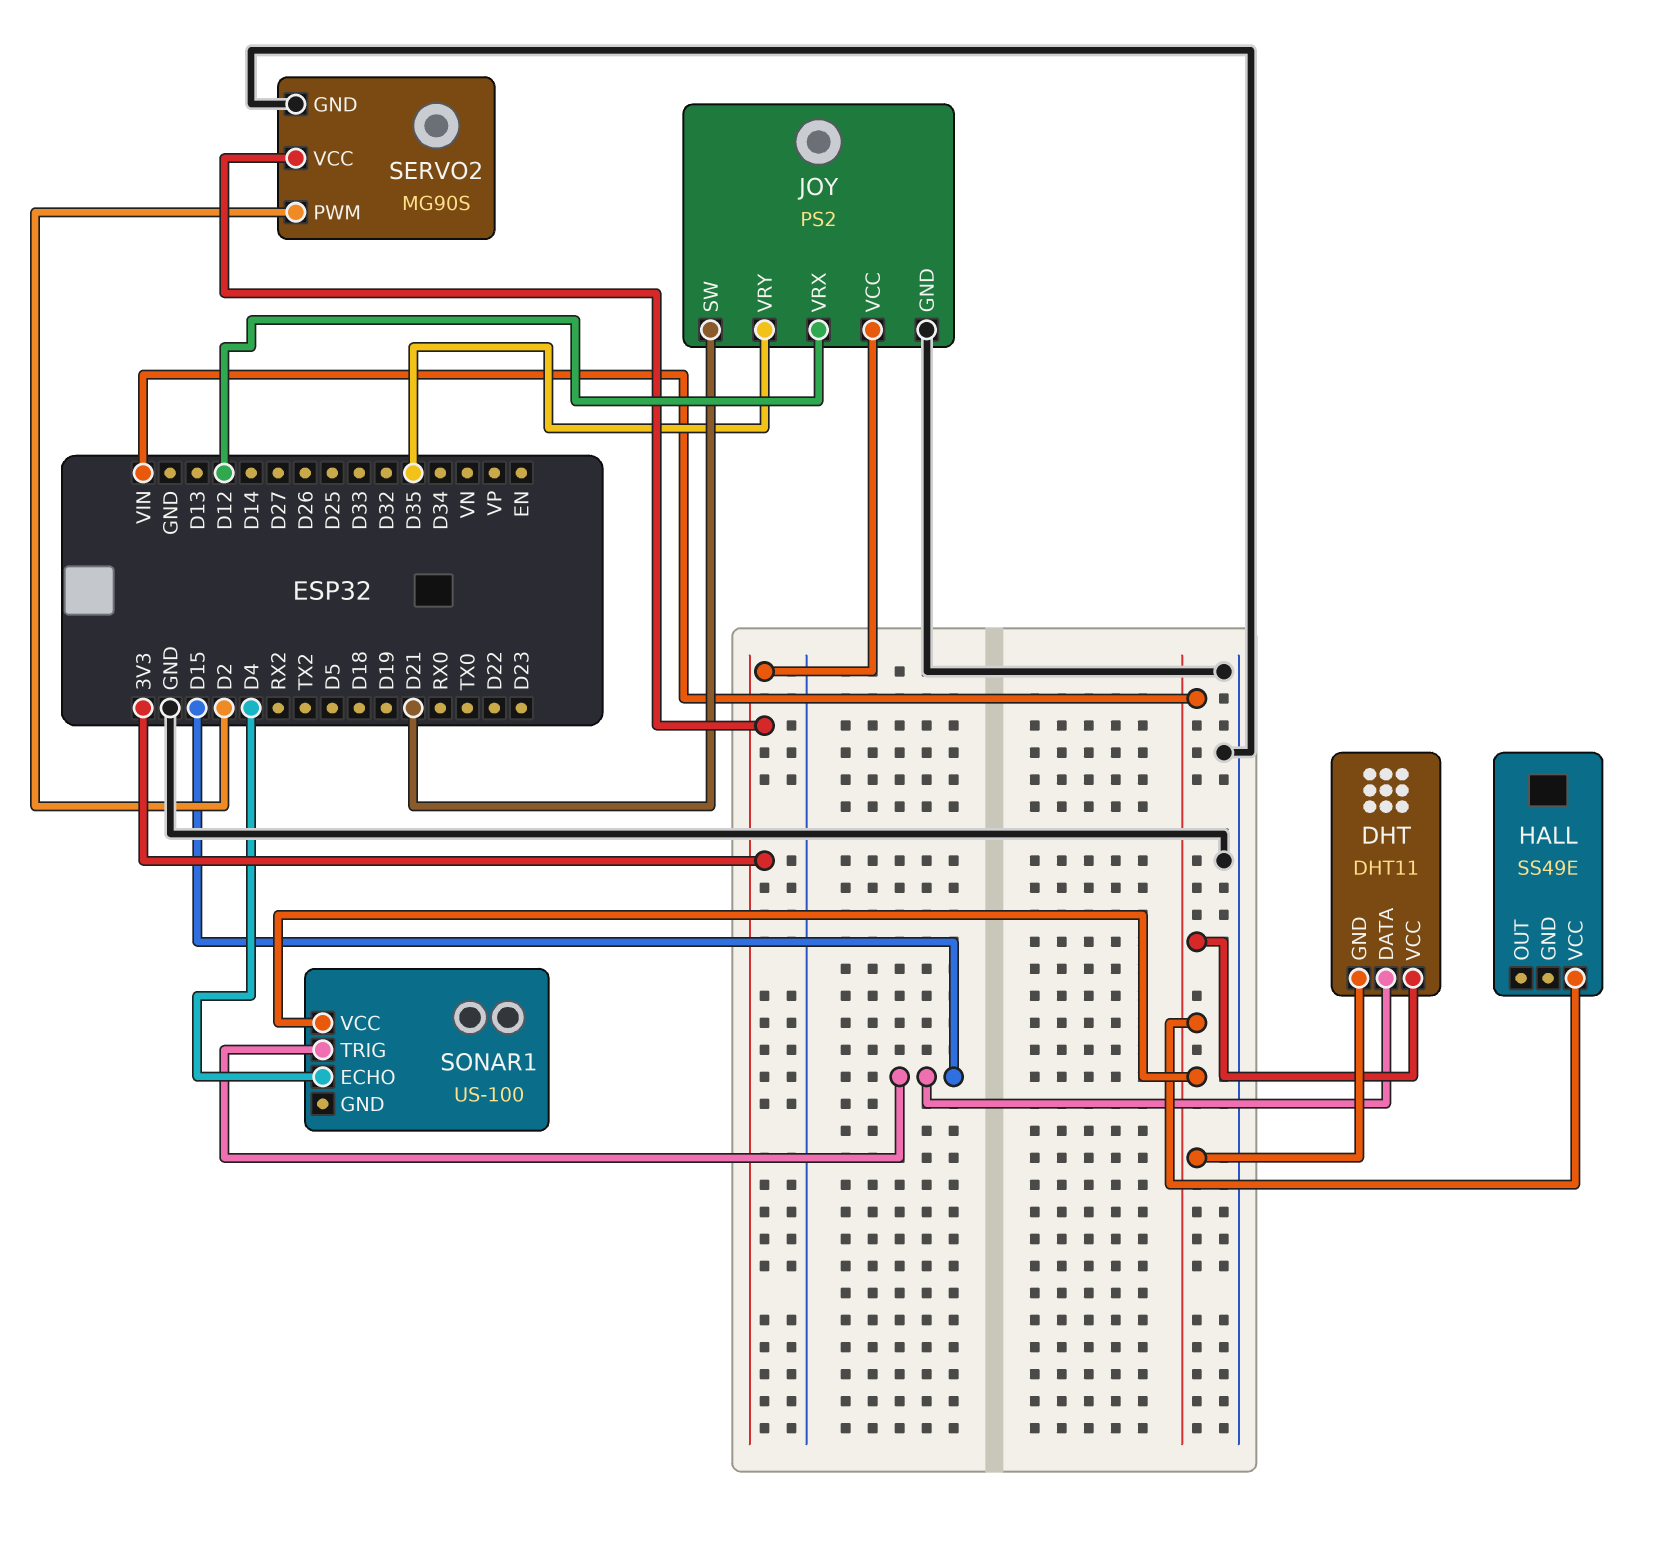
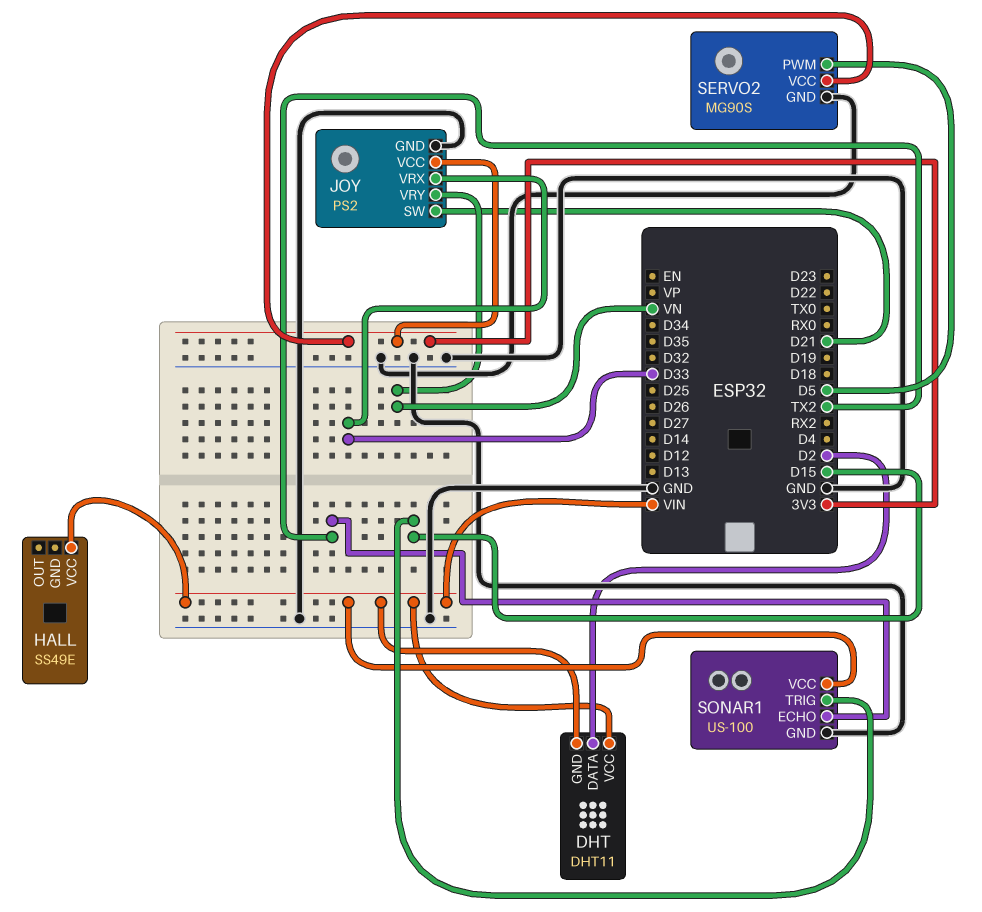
DHT pin DATA: D15 -> D2
JOY pin VRX: D12 -> D33
JOY pin VRY: D35 -> VN
SERVO2 pin PWM: D2 -> D5
SONAR1 pin ECHO: D4 -> TX2
SONAR1 pin GND: none -> GND

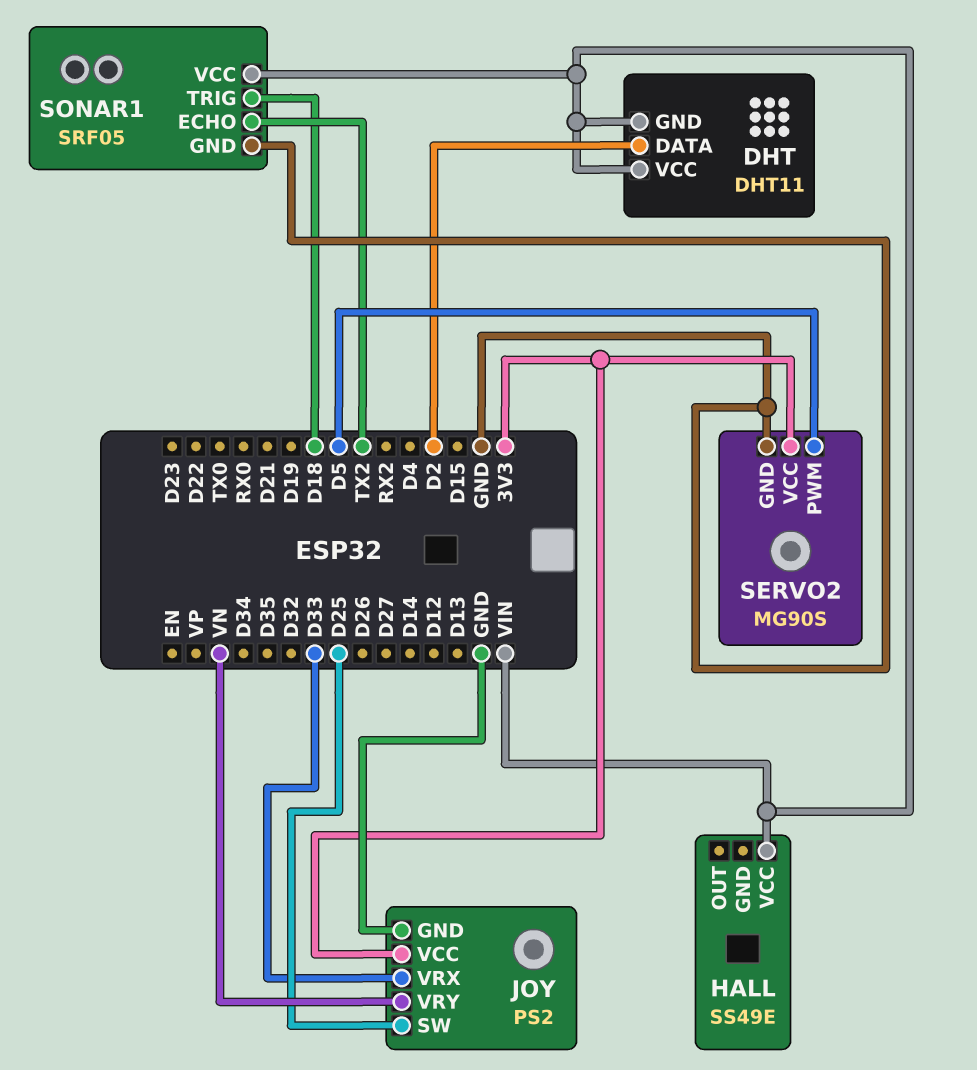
JOY pin SW: D21 -> D25
SONAR1: US-100 -> SRF05
SONAR1 pin TRIG: D15 -> D18

